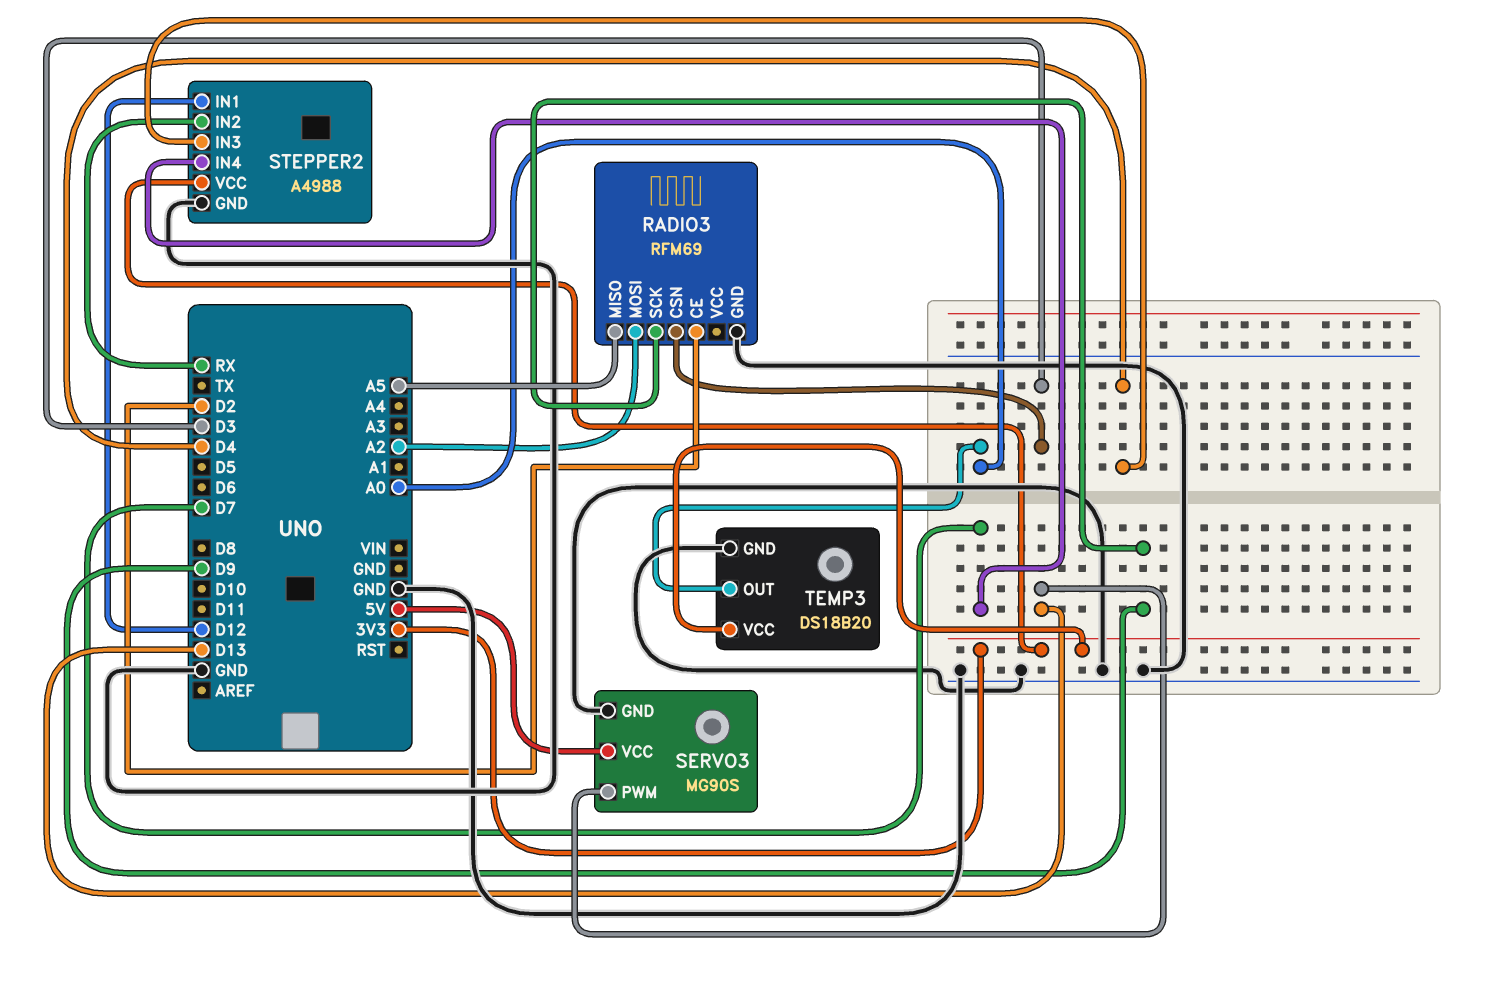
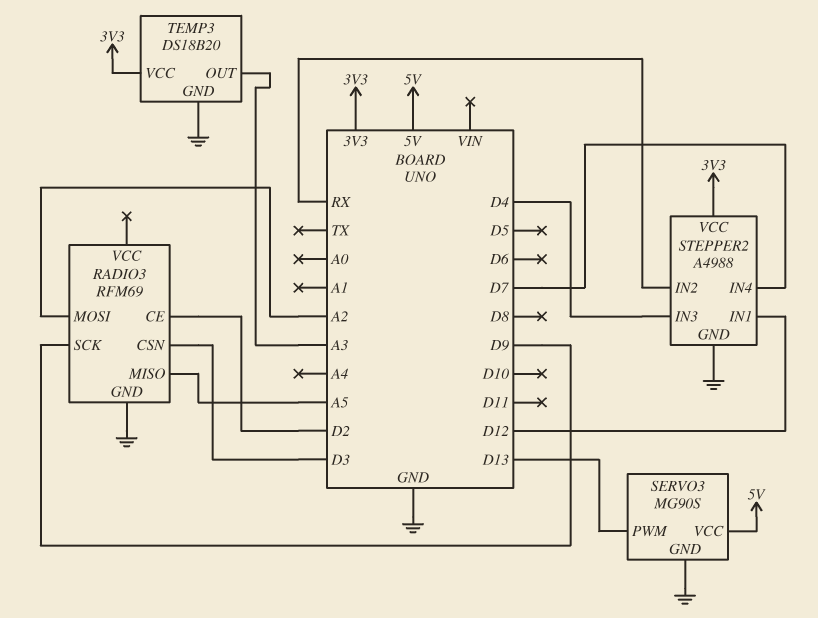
TEMP3 pin OUT: A0 -> A3

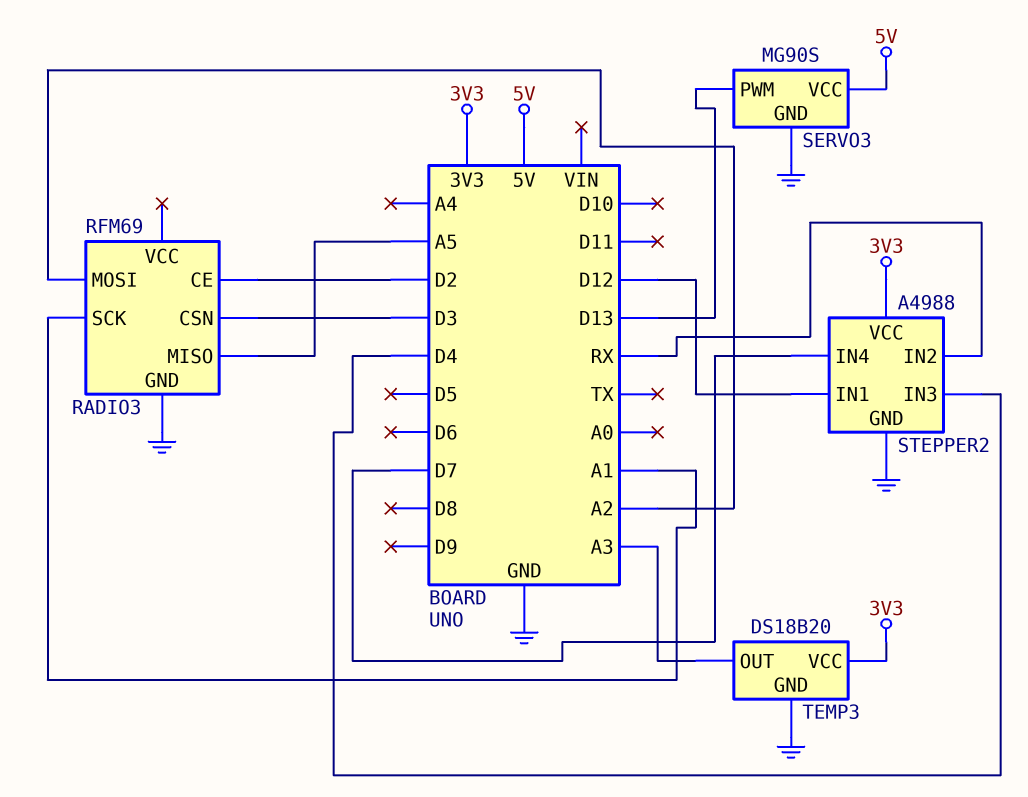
RADIO3 pin SCK: D9 -> A1

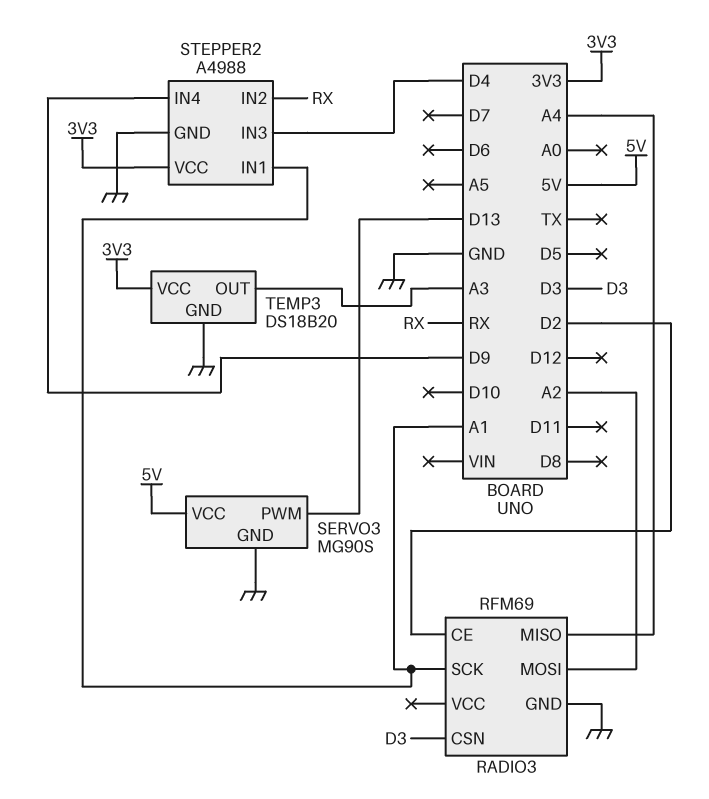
RADIO3 pin MISO: A5 -> A4
STEPPER2 pin IN1: D12 -> A1
STEPPER2 pin IN4: D7 -> D9

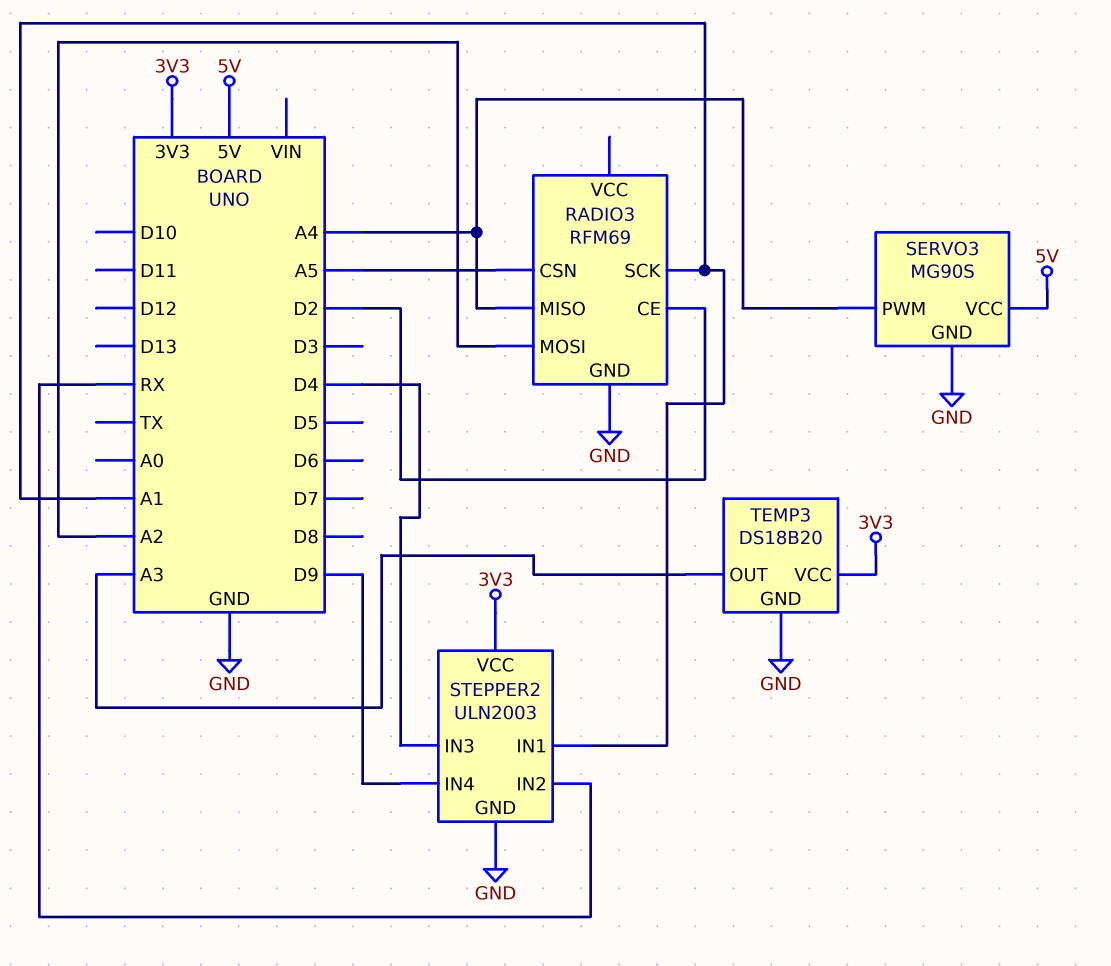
RADIO3 pin CSN: D3 -> A5
SERVO3 pin PWM: D13 -> A4
STEPPER2: A4988 -> ULN2003

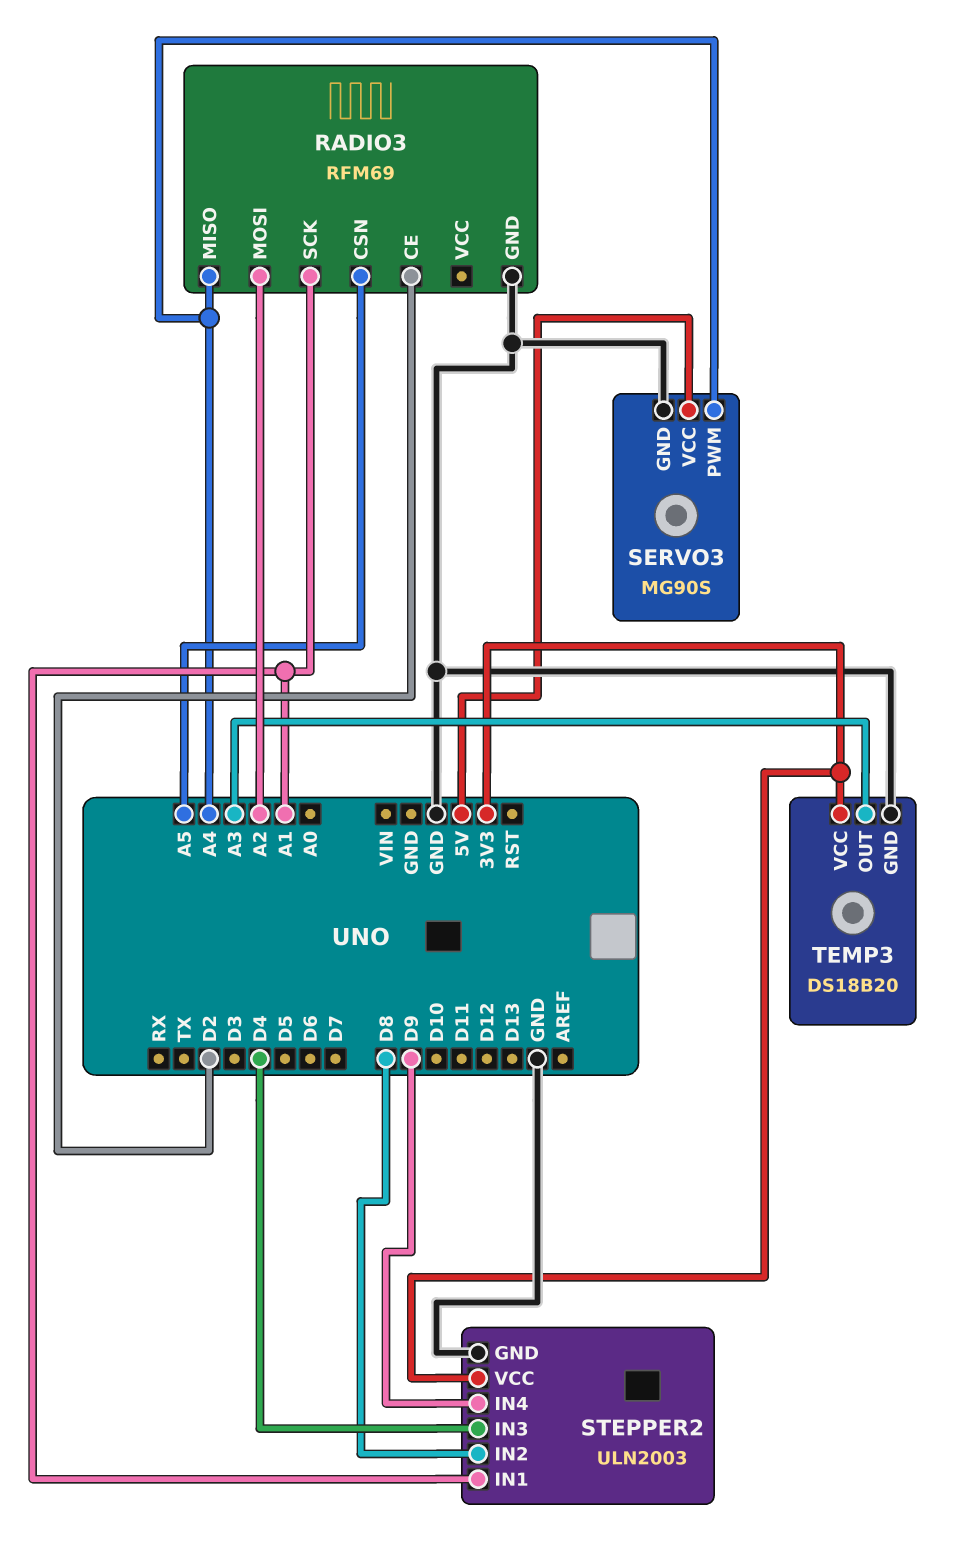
STEPPER2 pin IN2: RX -> D8

